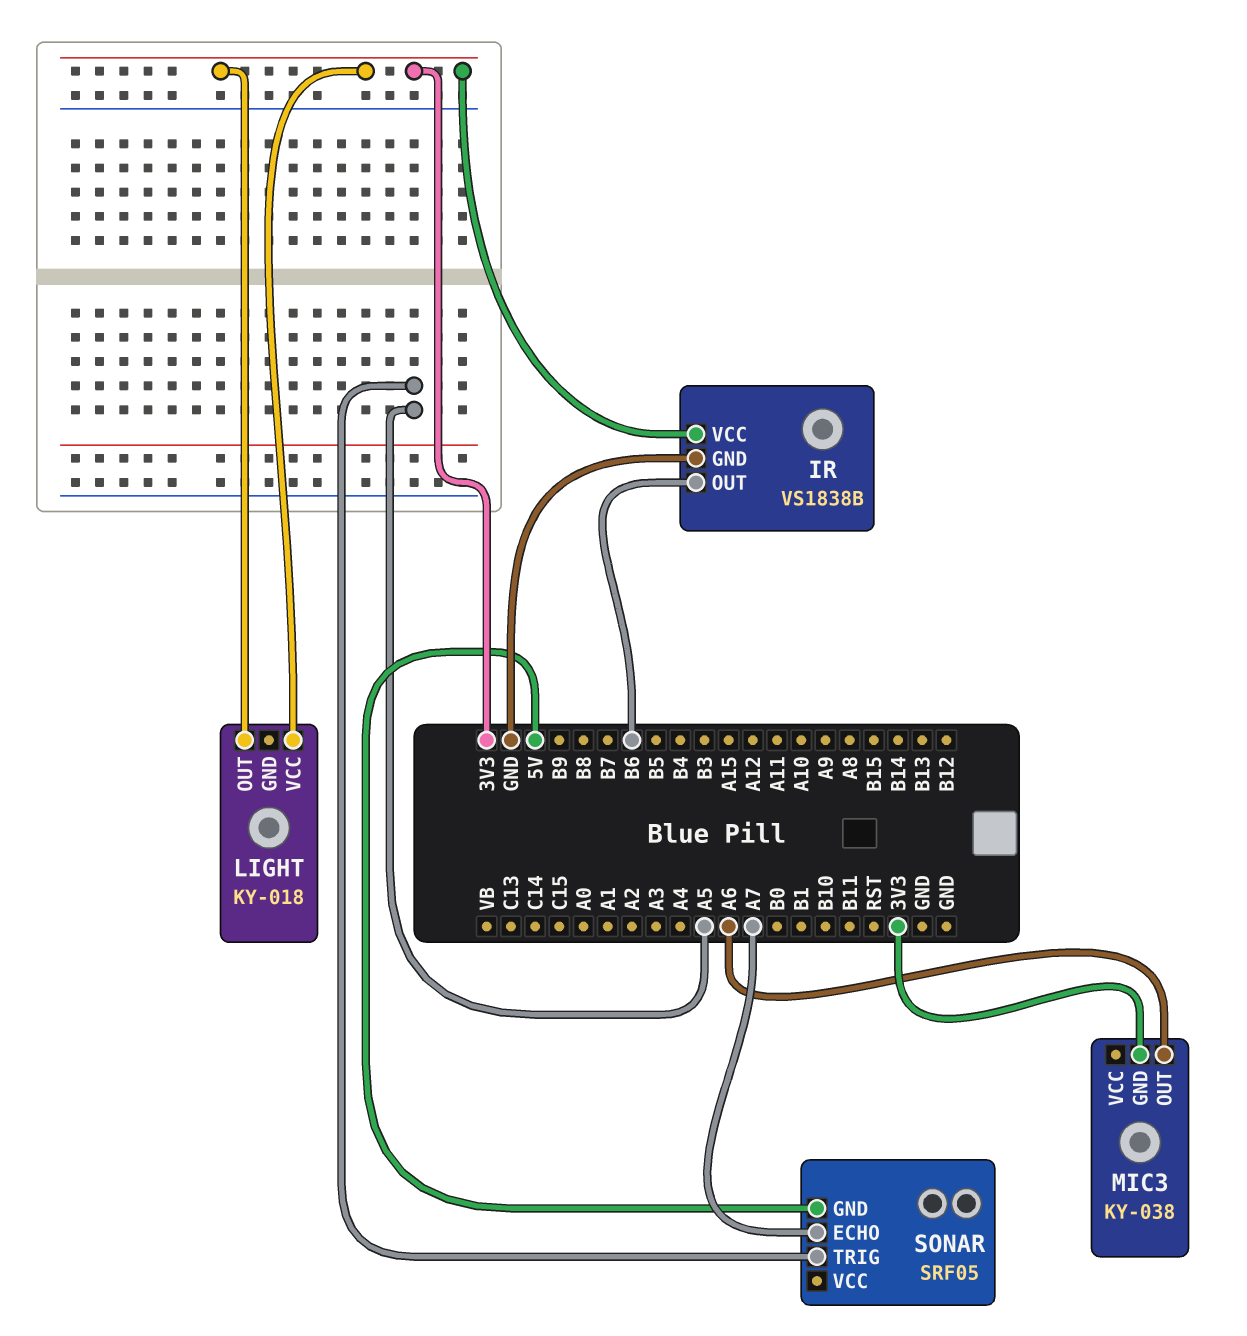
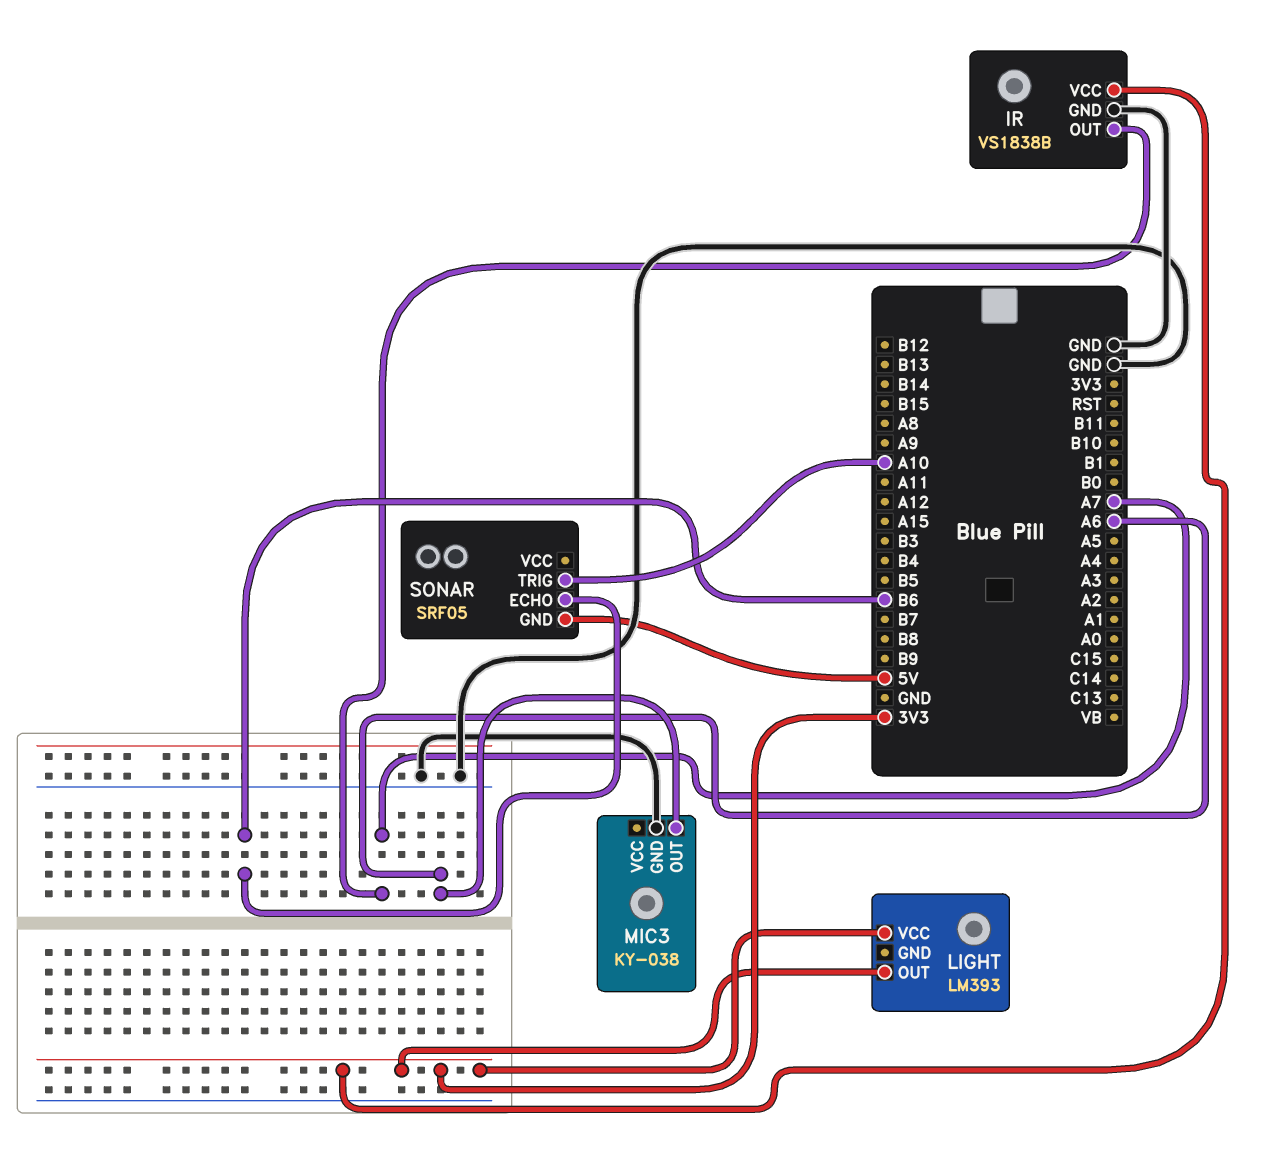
IR pin OUT: B6 -> A7
LIGHT: KY-018 -> LM393
MIC3 pin GND: 3V3 -> GND
SONAR pin ECHO: A7 -> B6
SONAR pin TRIG: A5 -> A10

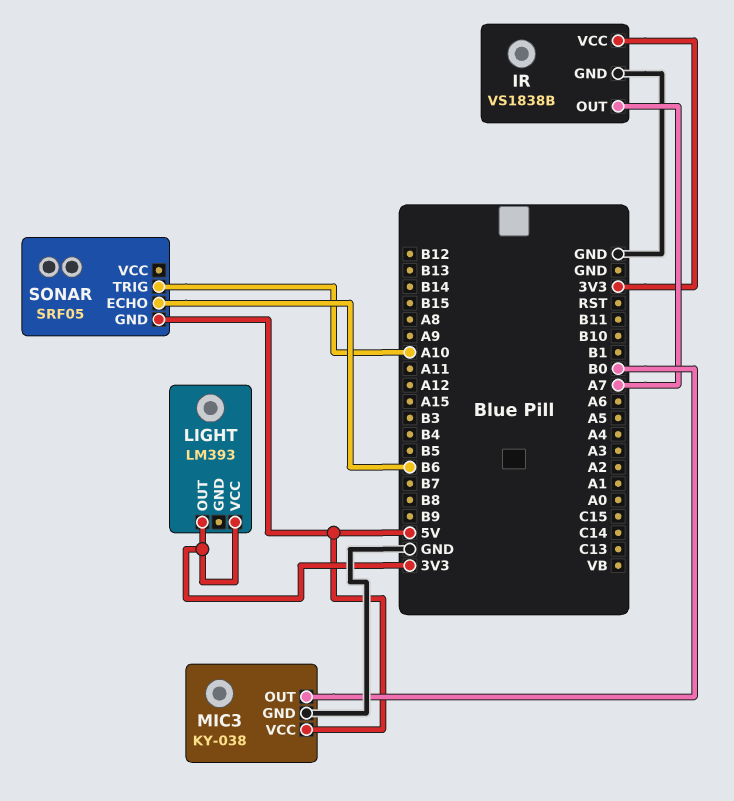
MIC3 pin OUT: A6 -> B0
MIC3 pin VCC: none -> 5V

